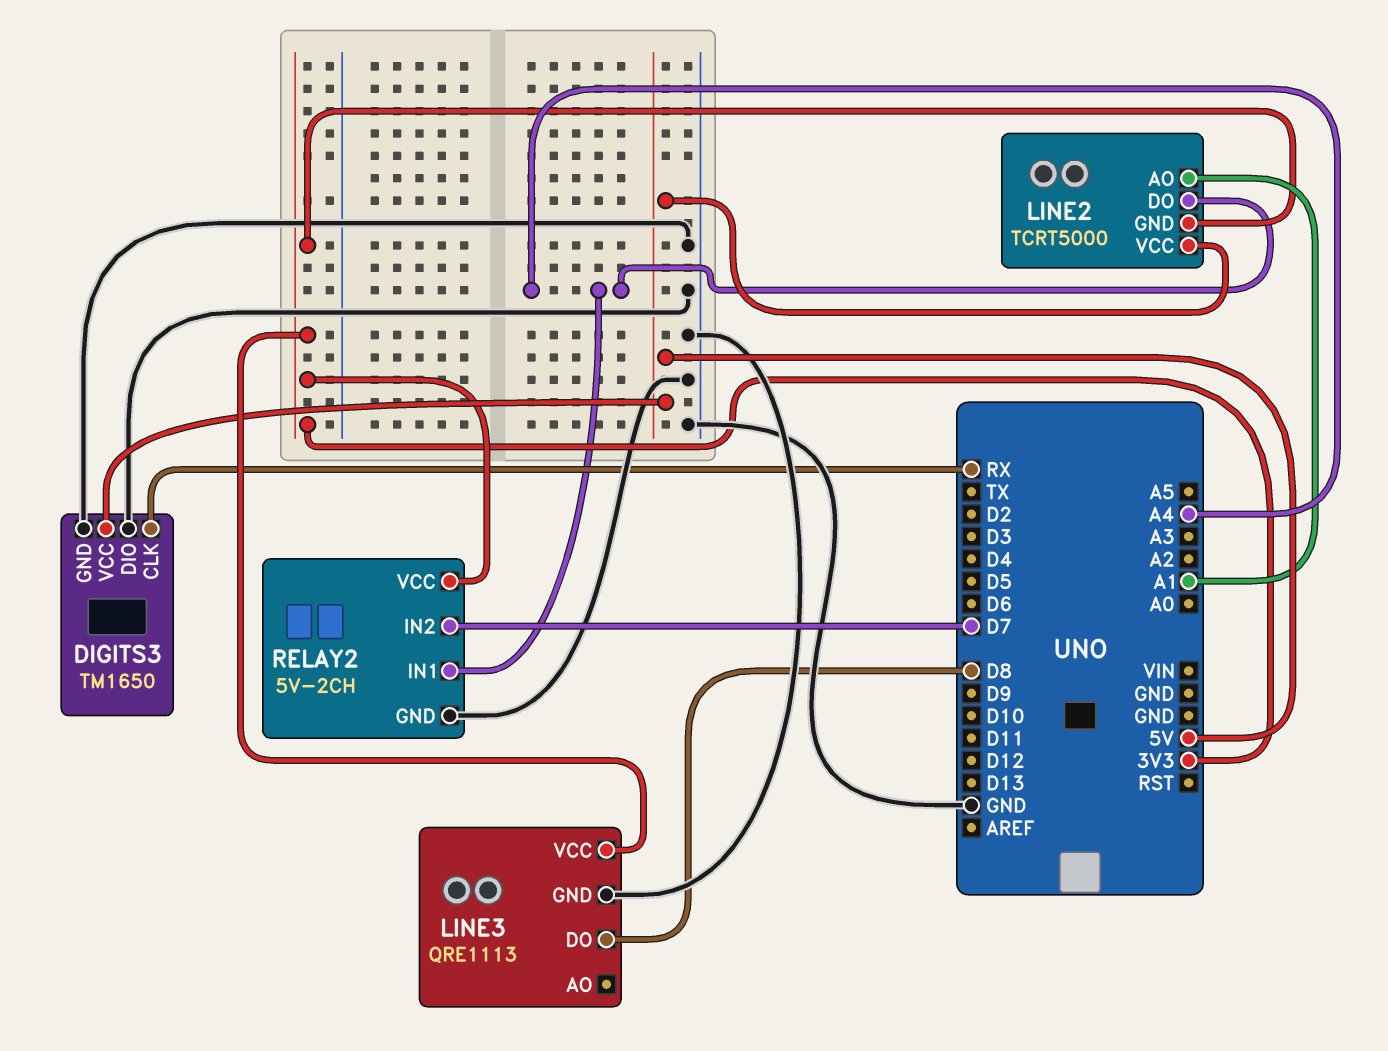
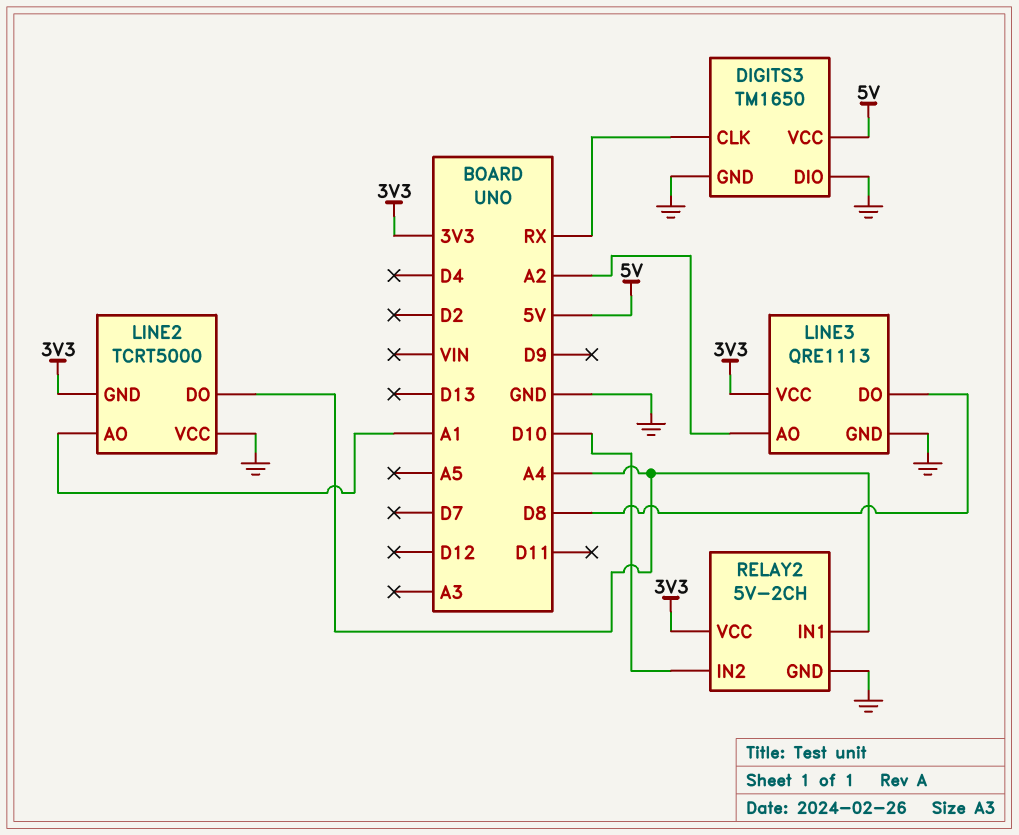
LINE2 pin VCC: 5V -> GND
LINE3 pin AO: none -> A2
RELAY2 pin IN2: D7 -> D10

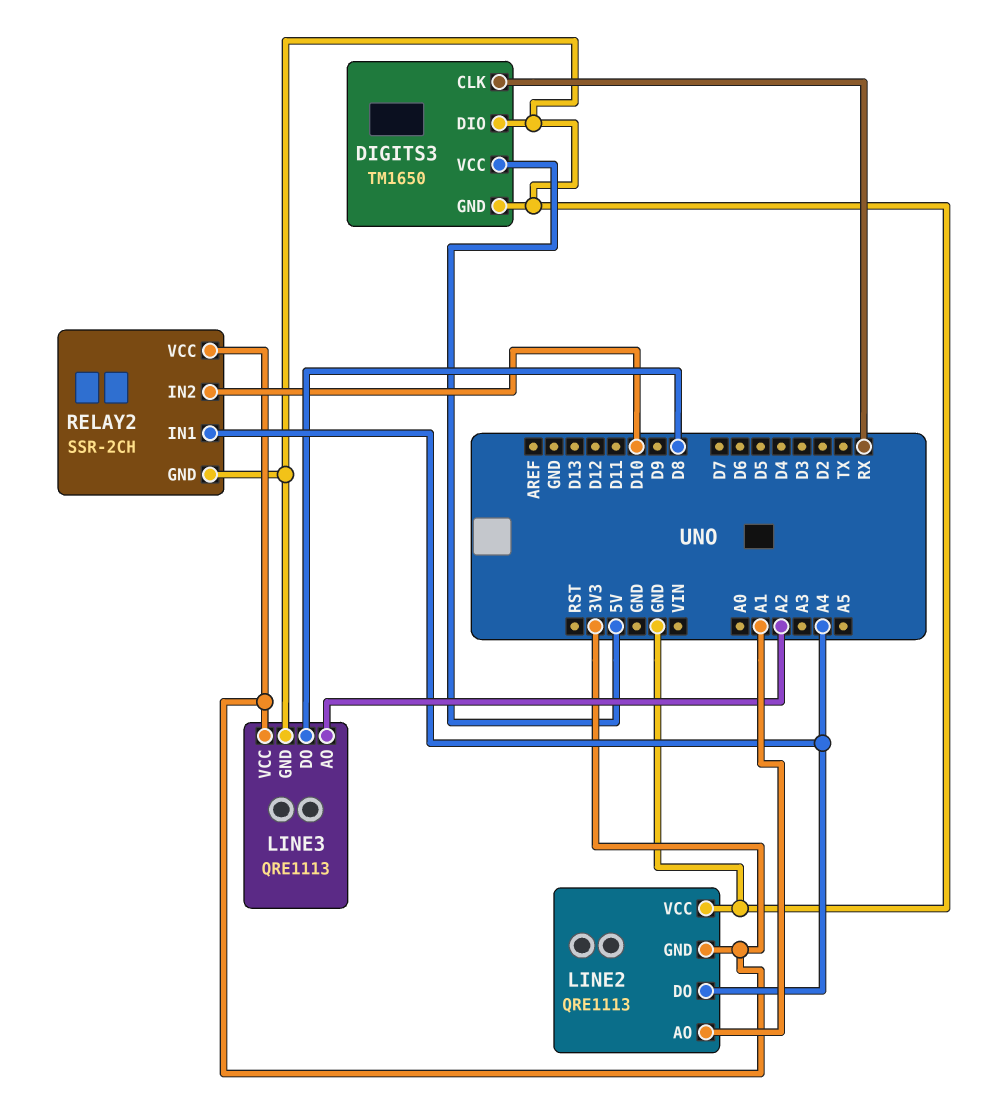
LINE2: TCRT5000 -> QRE1113
RELAY2: 5V-2CH -> SSR-2CH

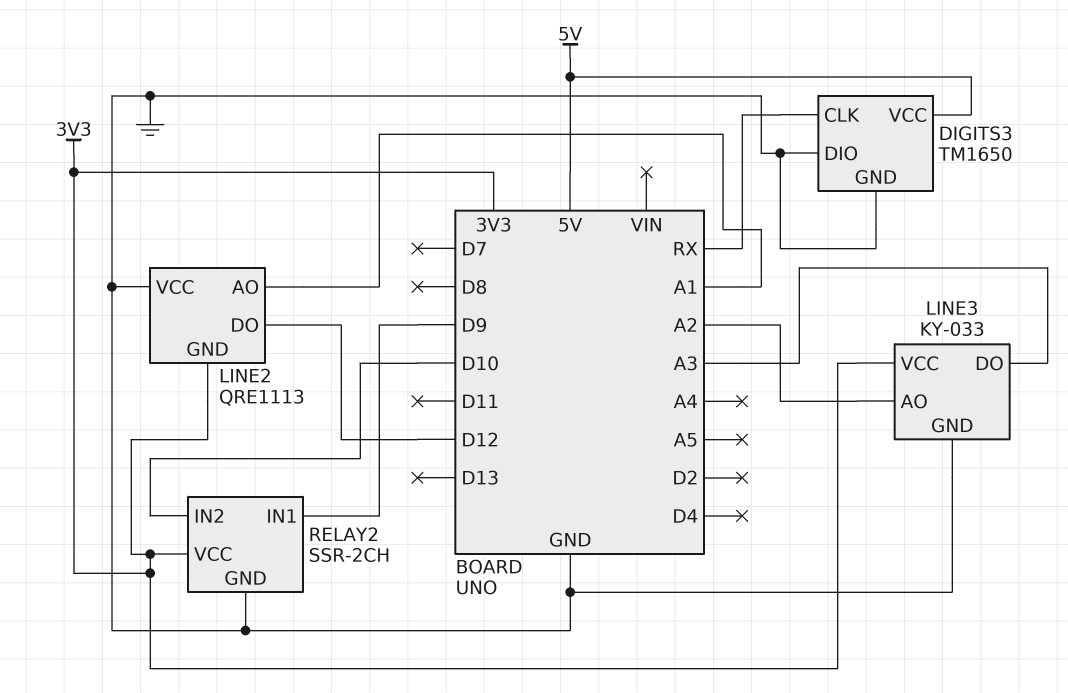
LINE2 pin DO: A4 -> D12
LINE3: QRE1113 -> KY-033
LINE3 pin DO: D8 -> A3
RELAY2 pin IN1: A4 -> D9

